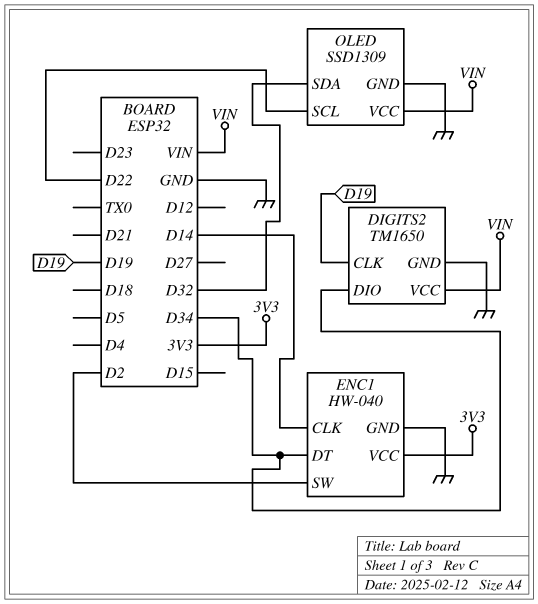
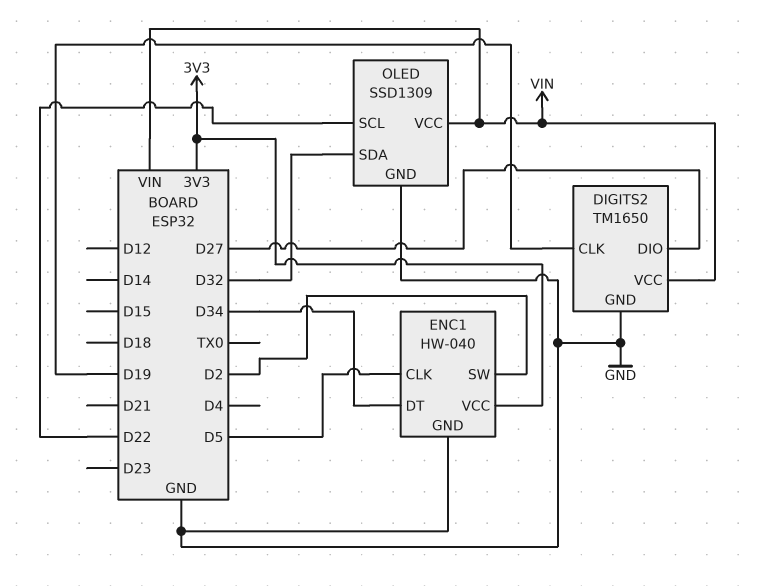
DIGITS2 pin DIO: D34 -> D27
ENC1 pin CLK: D14 -> D5

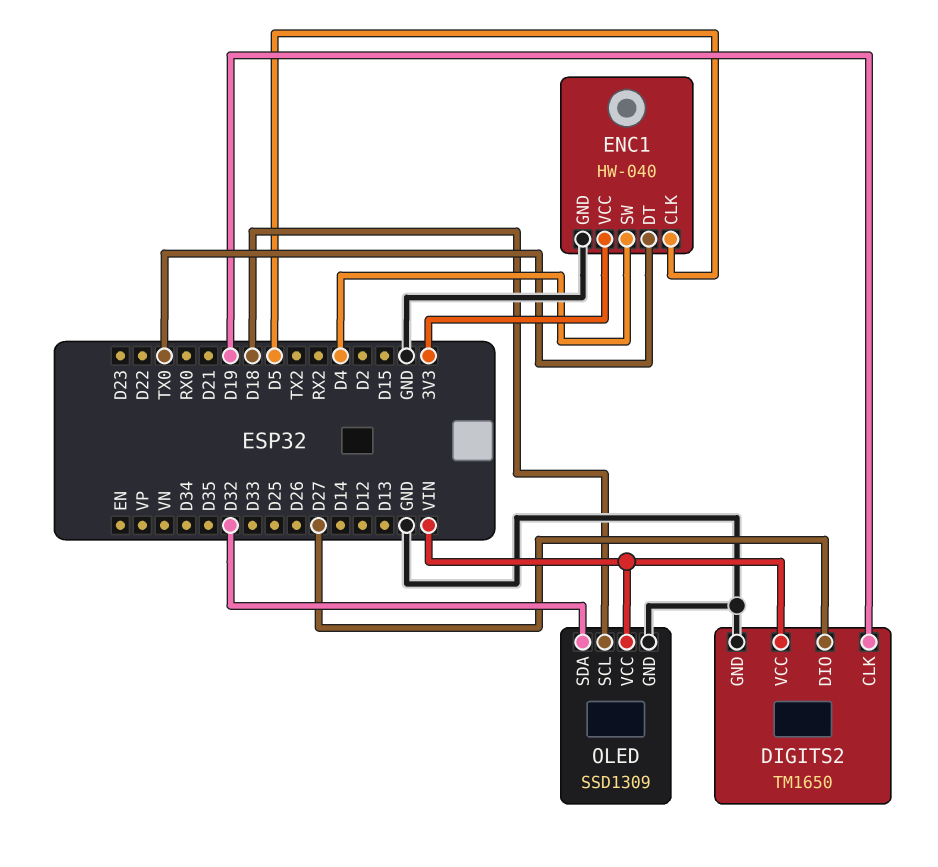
ENC1 pin DT: D34 -> TX0
ENC1 pin SW: D2 -> D4
OLED pin SCL: D22 -> D18

